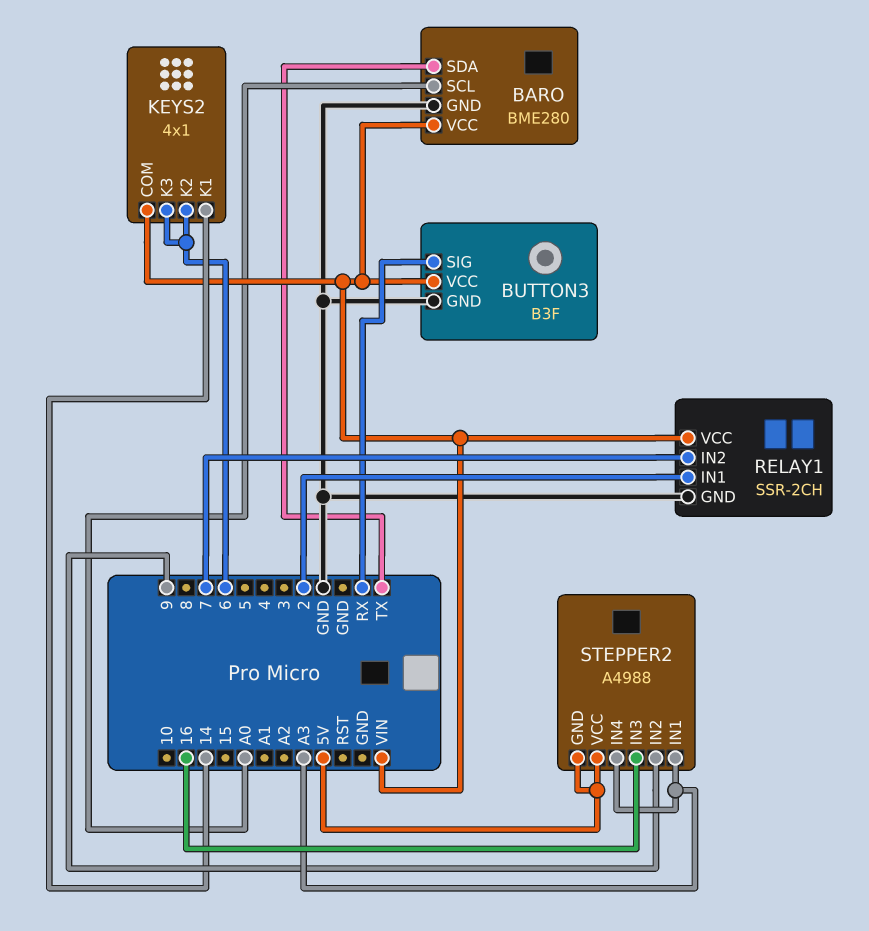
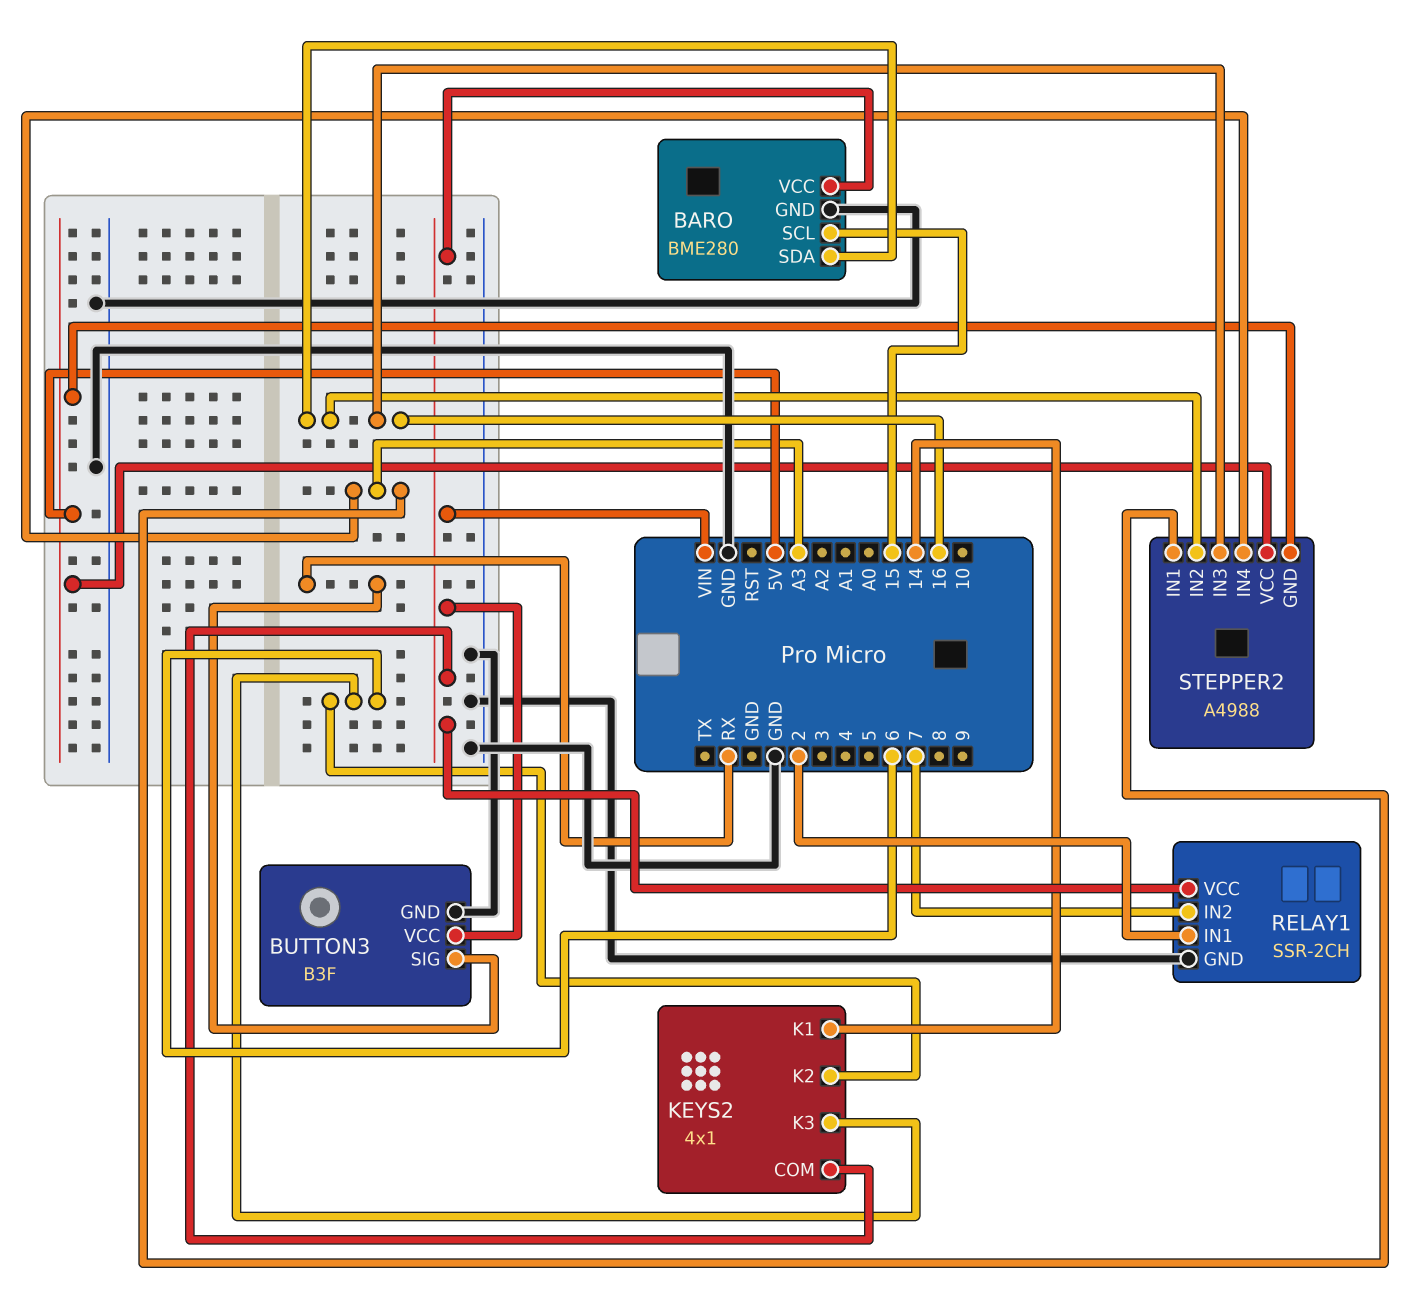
BARO pin SCL: A0 -> 15
BARO pin SDA: TX -> 16
STEPPER2 pin IN2: 9 -> 16

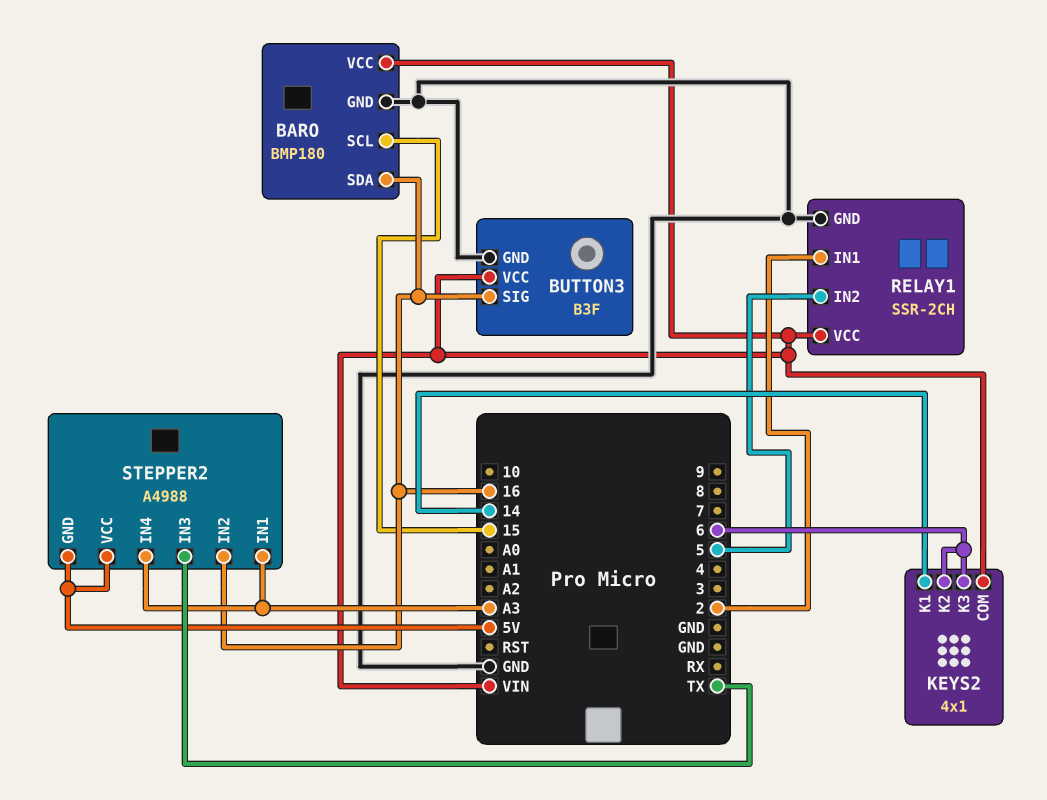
BARO: BME280 -> BMP180
BUTTON3 pin SIG: RX -> 16
RELAY1 pin IN2: 7 -> 5
STEPPER2 pin IN3: 16 -> TX

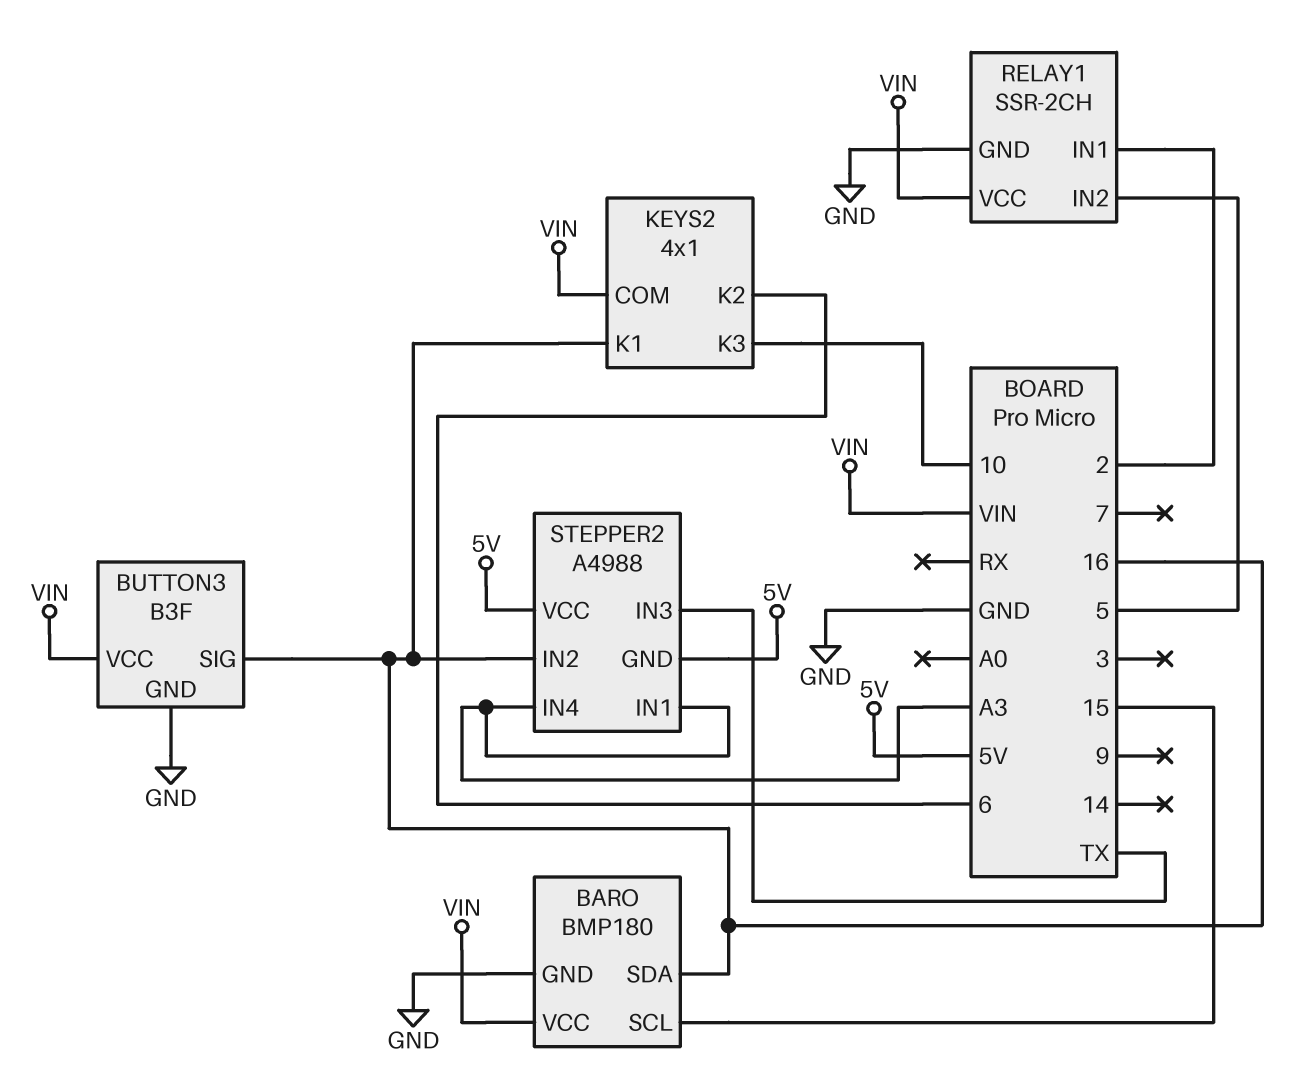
KEYS2 pin K1: 14 -> 16
KEYS2 pin K3: 6 -> 10

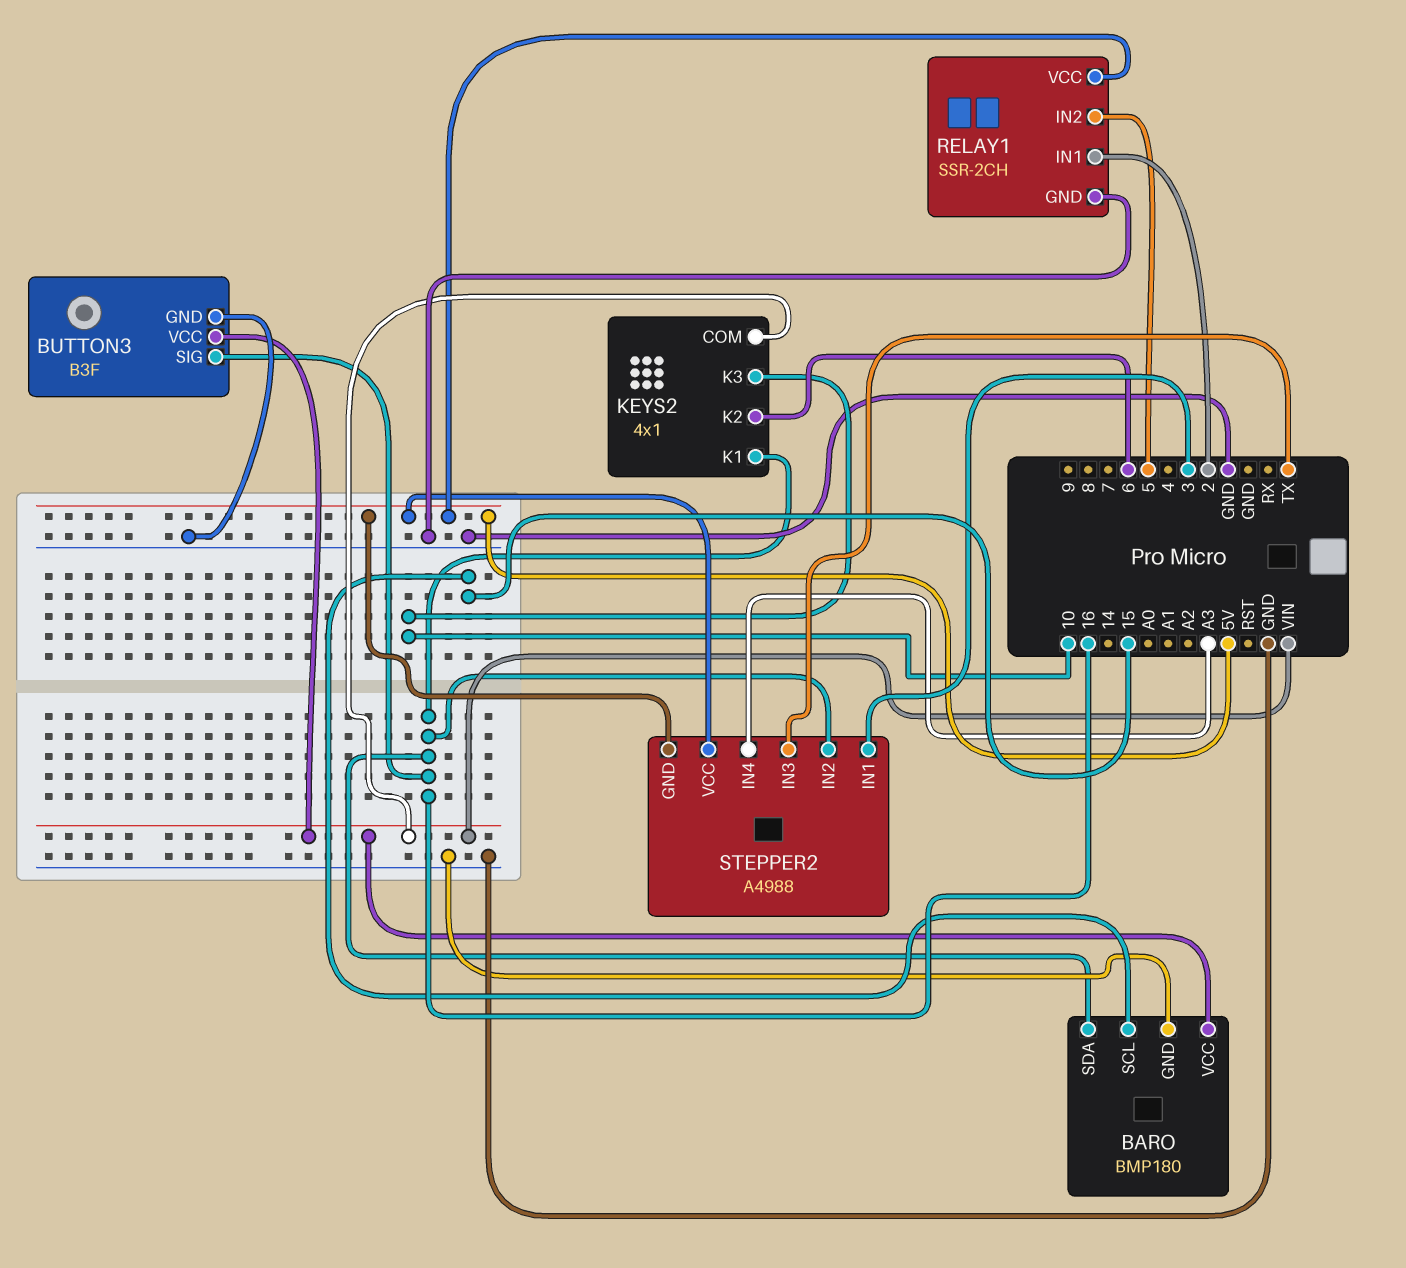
RELAY1 pin VCC: VIN -> 5V
STEPPER2 pin IN1: A3 -> 3

